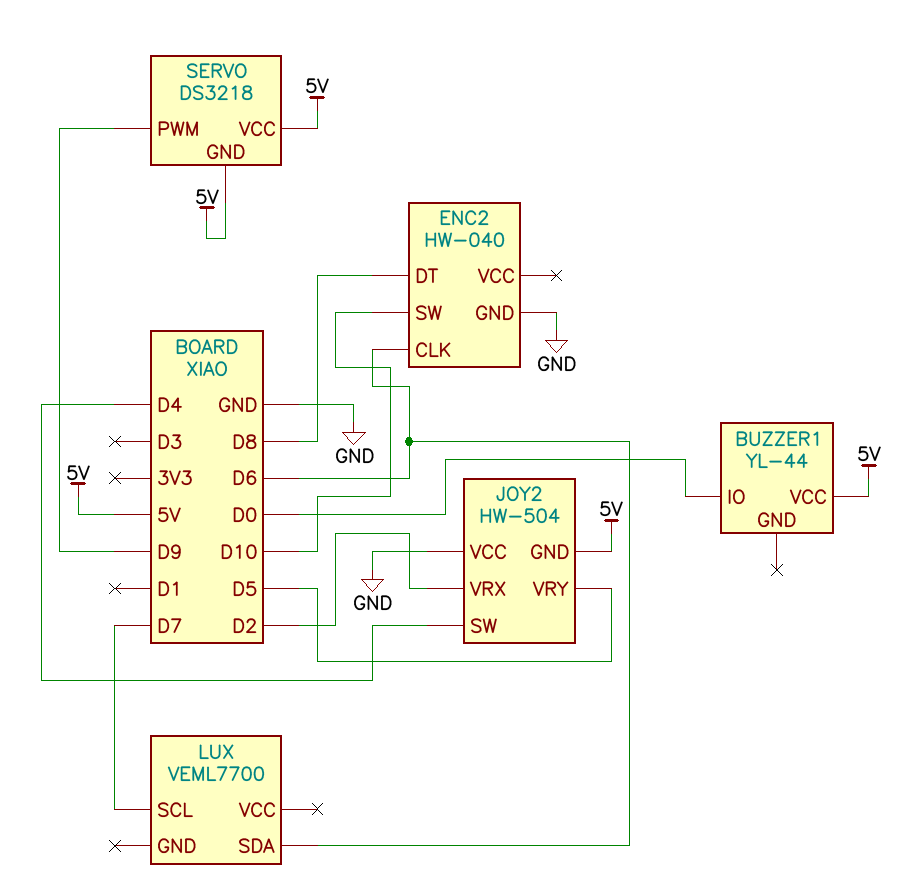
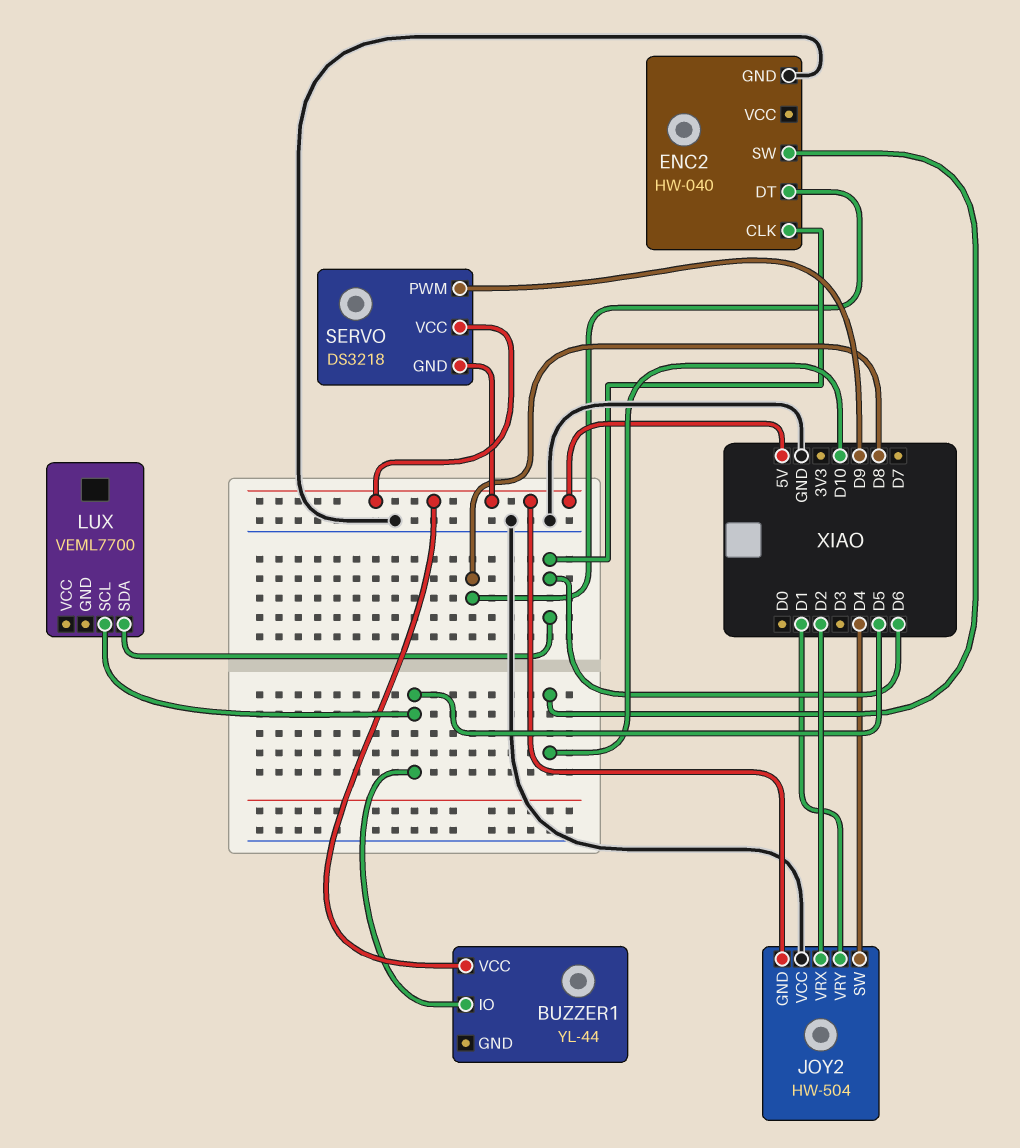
BUZZER1 pin IO: D0 -> D5
JOY2 pin VRY: D5 -> D1
LUX pin SCL: D7 -> D5

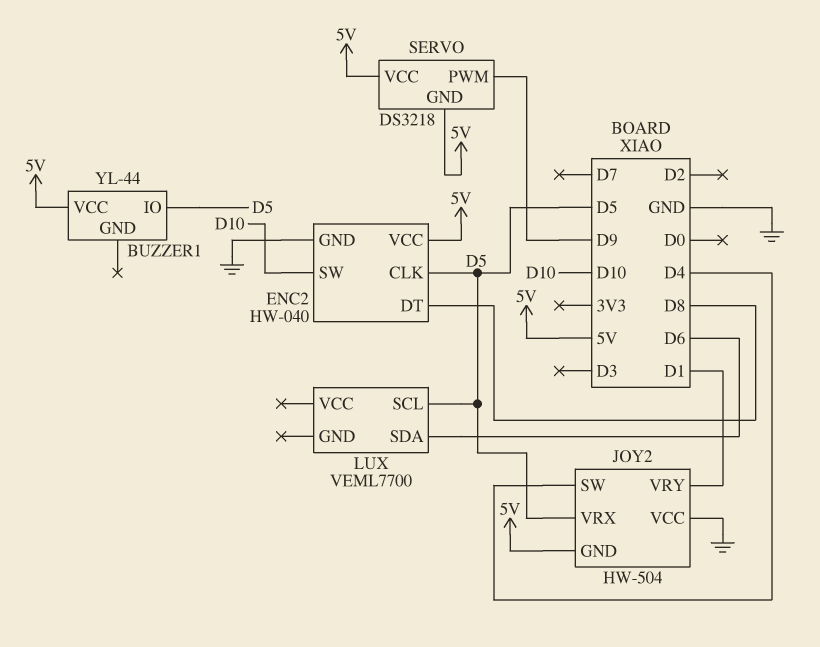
ENC2 pin CLK: D6 -> D5
ENC2 pin VCC: none -> 5V
JOY2 pin VRX: D2 -> D5

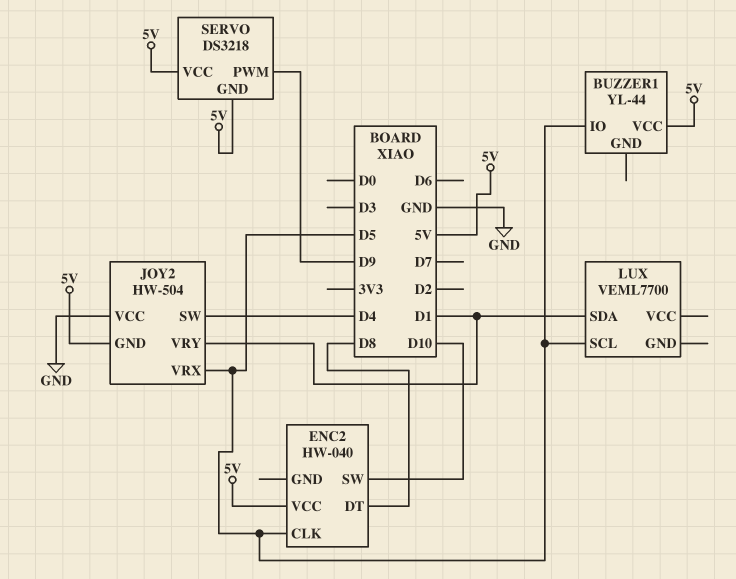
ENC2 pin GND: GND -> none
LUX pin SDA: D6 -> D1

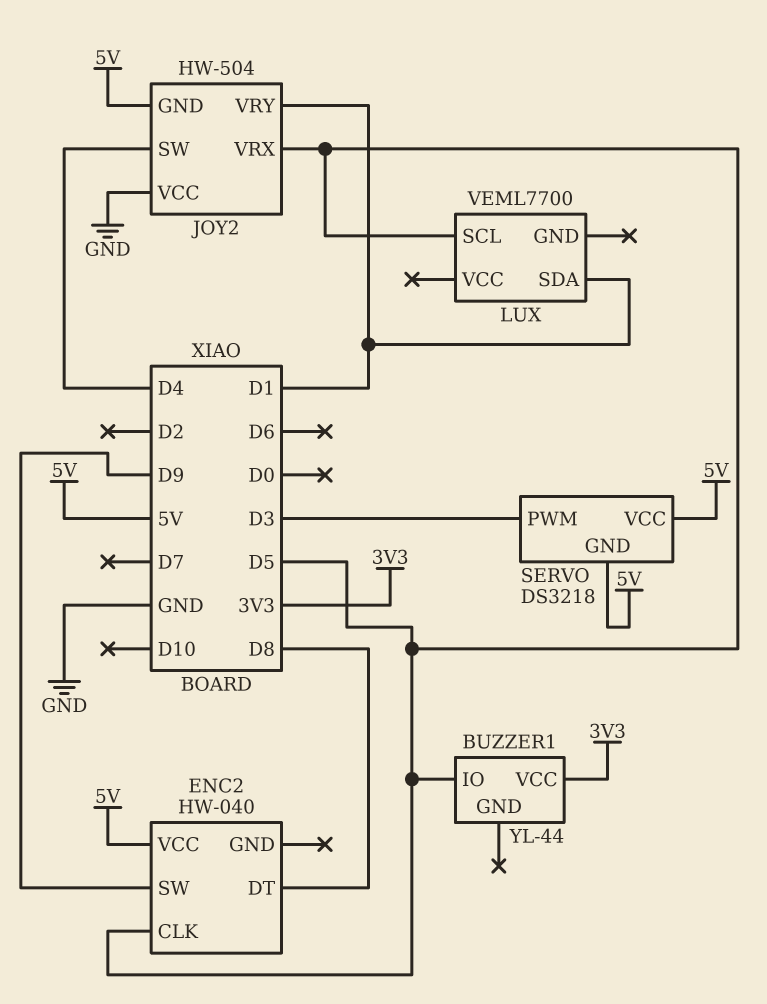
BUZZER1 pin VCC: 5V -> 3V3
ENC2 pin SW: D10 -> D9
SERVO pin PWM: D9 -> D3

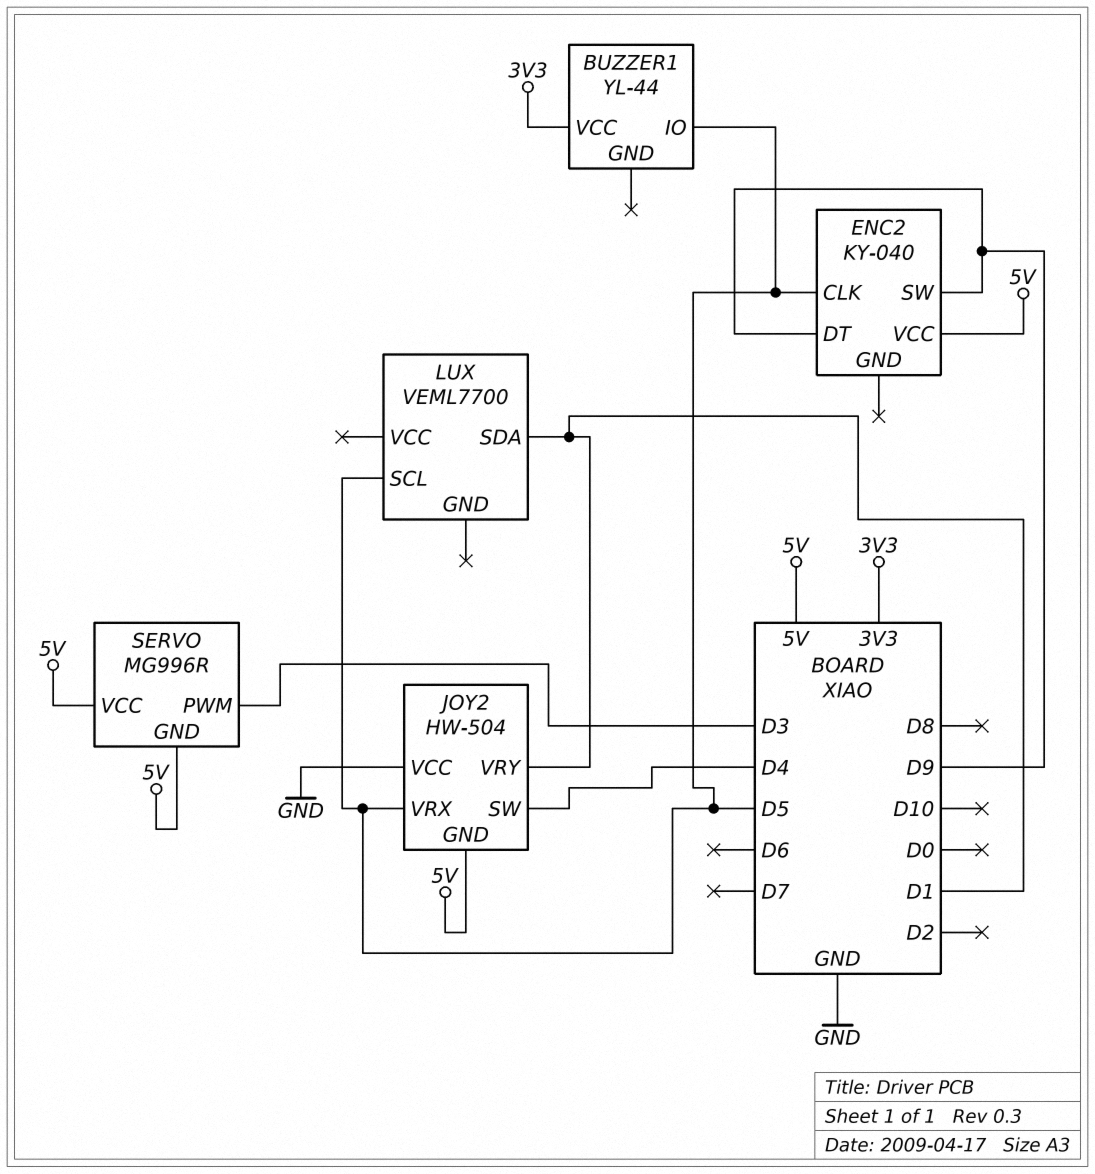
ENC2: HW-040 -> KY-040
ENC2 pin DT: D8 -> D9
SERVO: DS3218 -> MG996R

